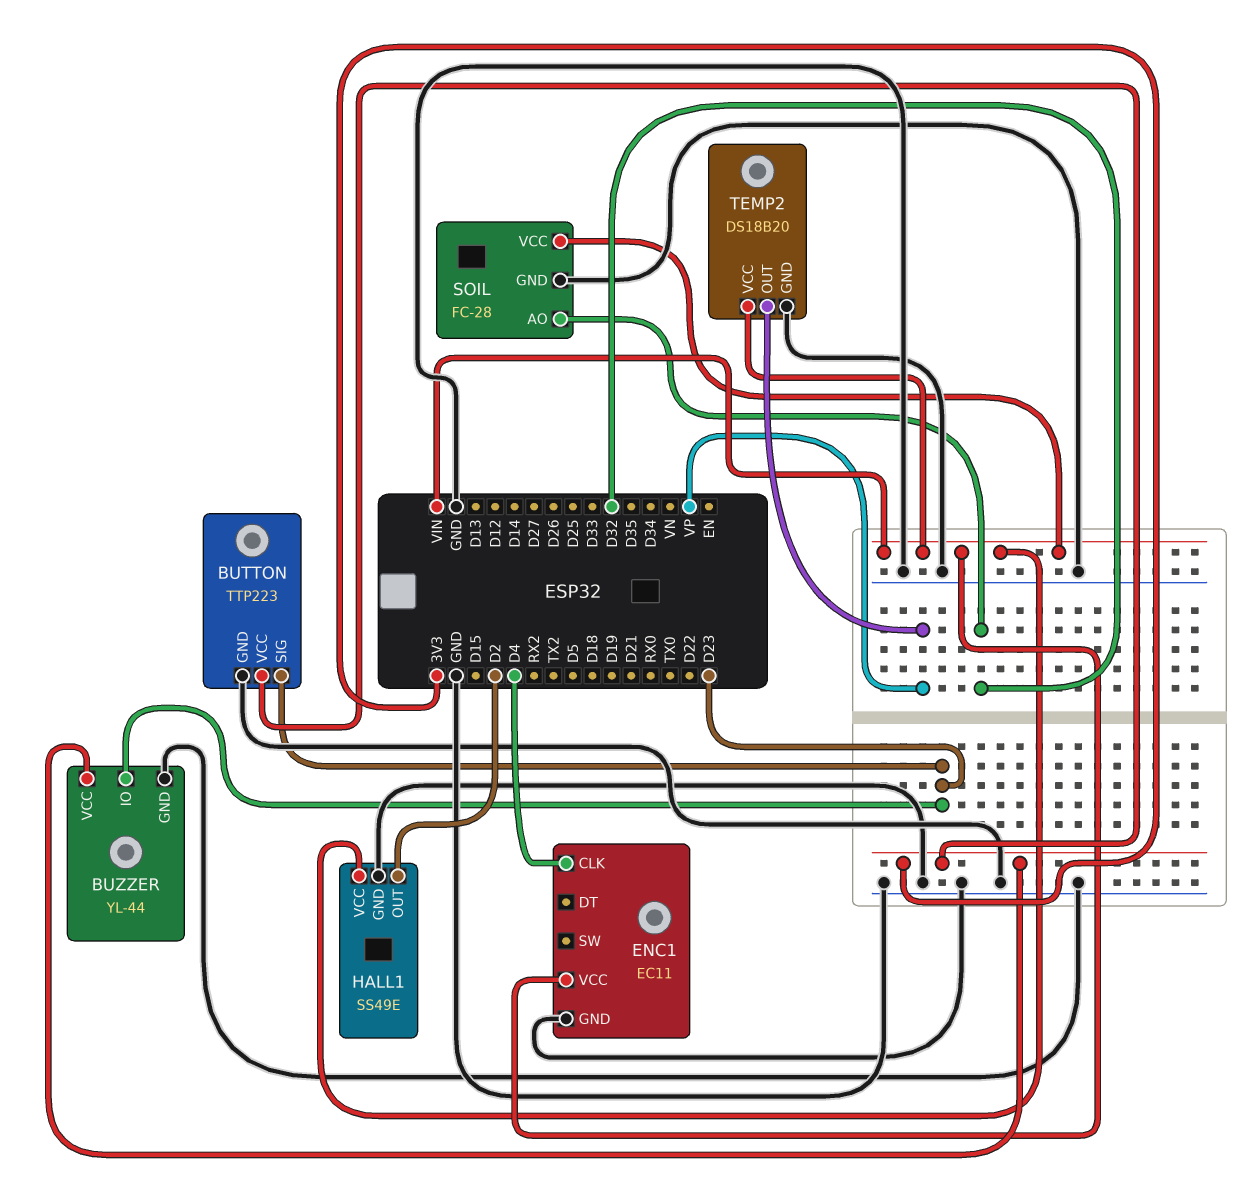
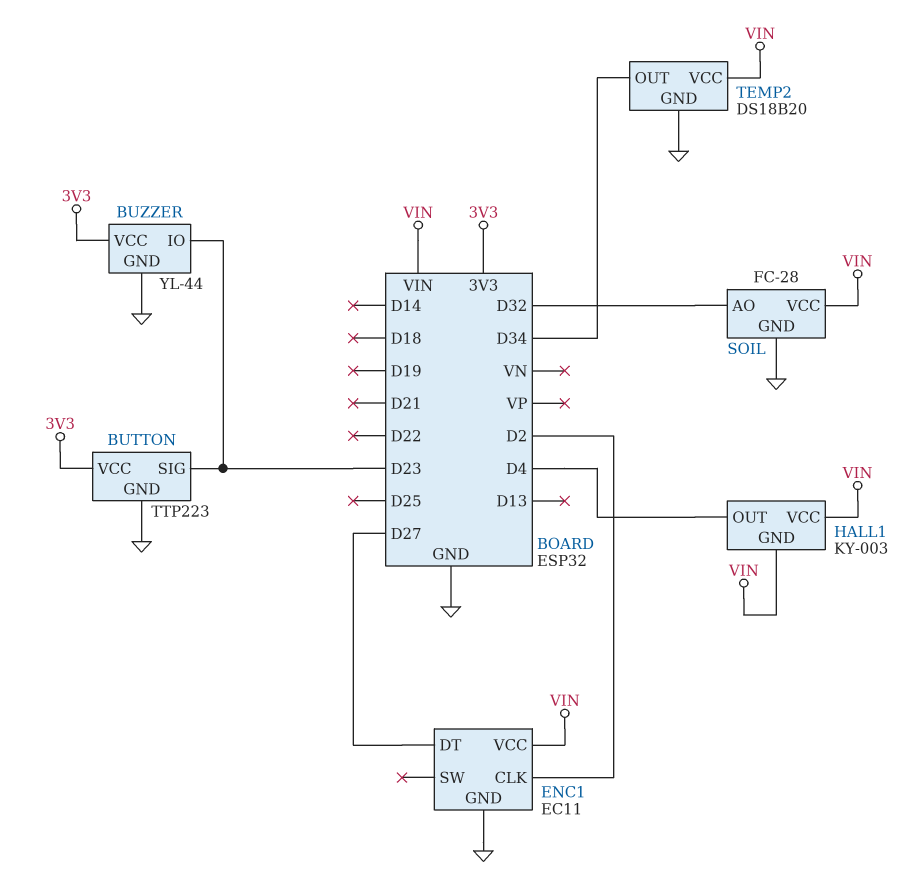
ENC1 pin CLK: D4 -> D2
ENC1 pin DT: none -> D27
HALL1: SS49E -> KY-003
HALL1 pin GND: GND -> VIN
HALL1 pin OUT: D2 -> D4
TEMP2 pin OUT: VP -> D34

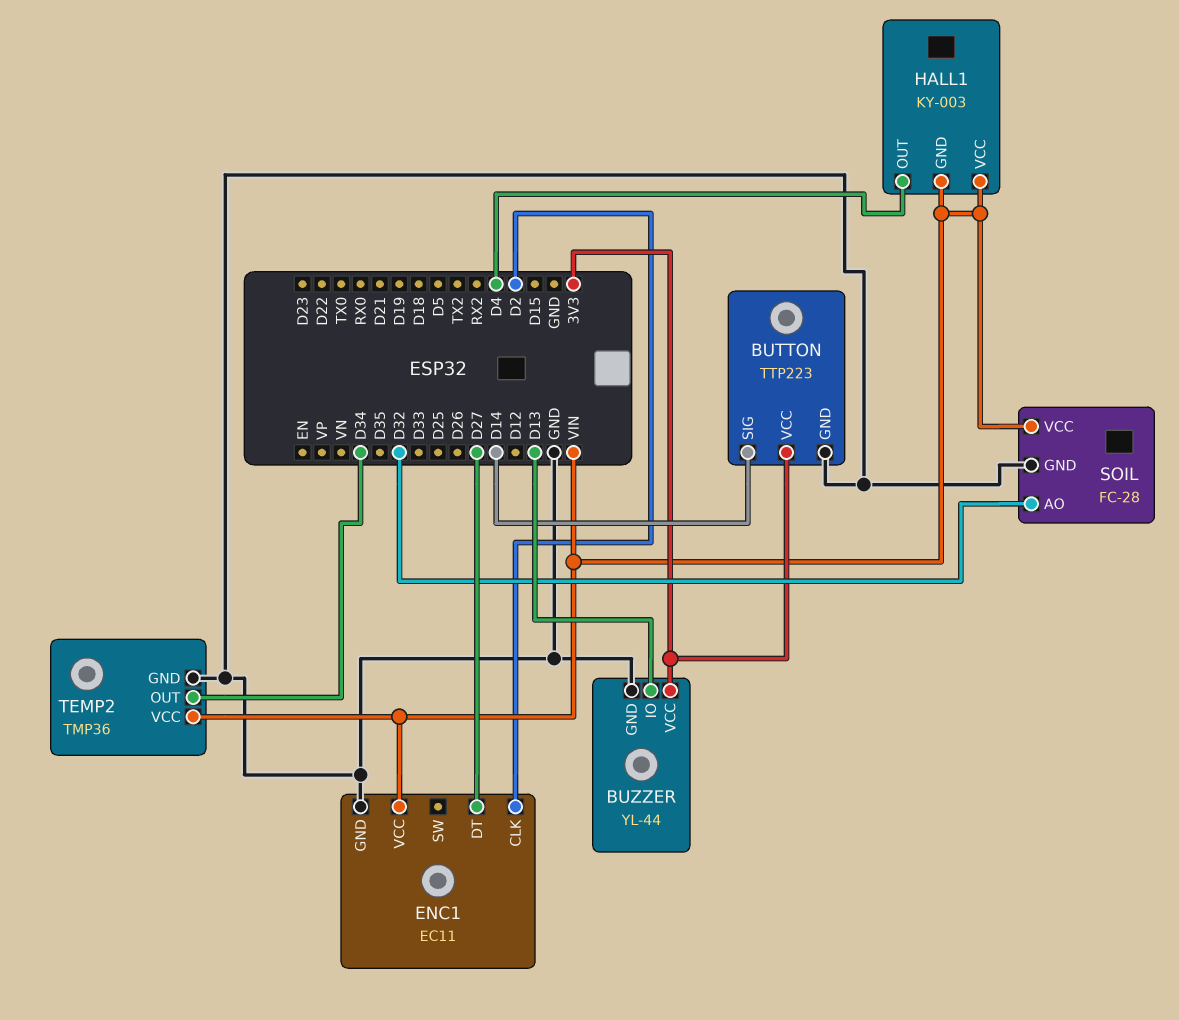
BUTTON pin SIG: D23 -> D14
BUZZER pin IO: D23 -> D13
TEMP2: DS18B20 -> TMP36

